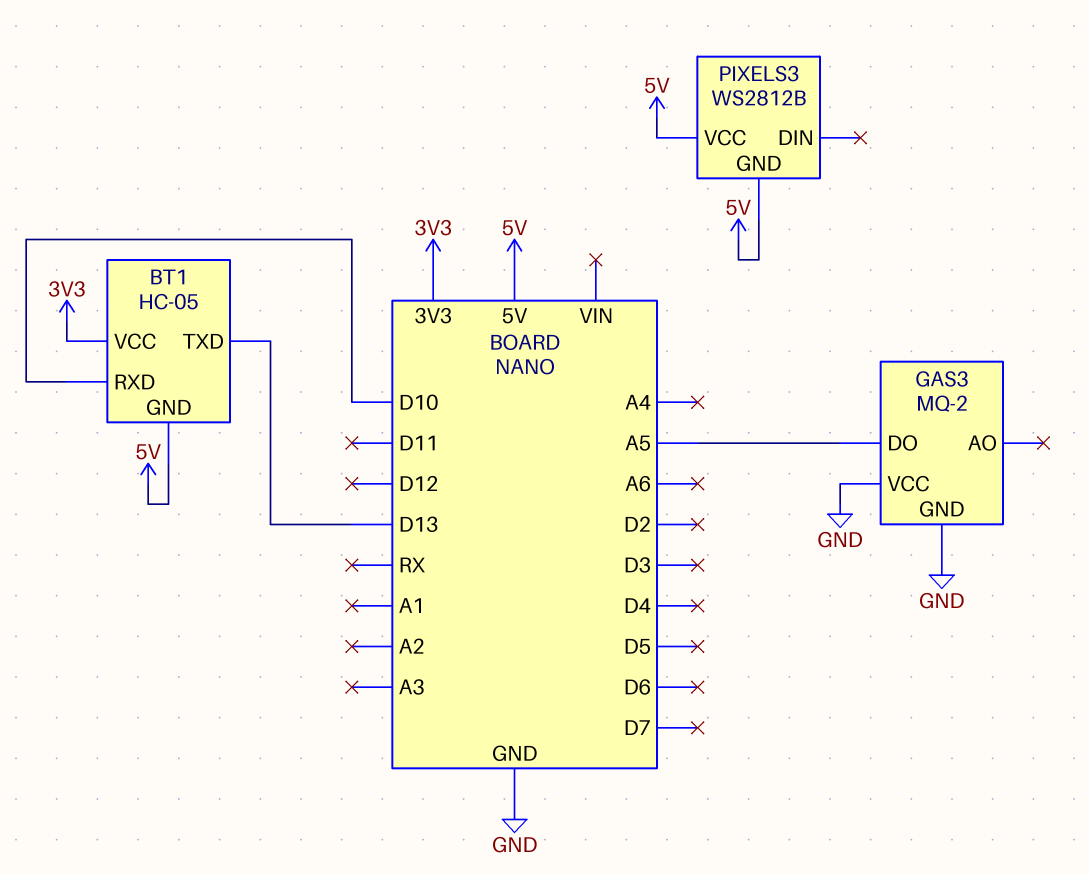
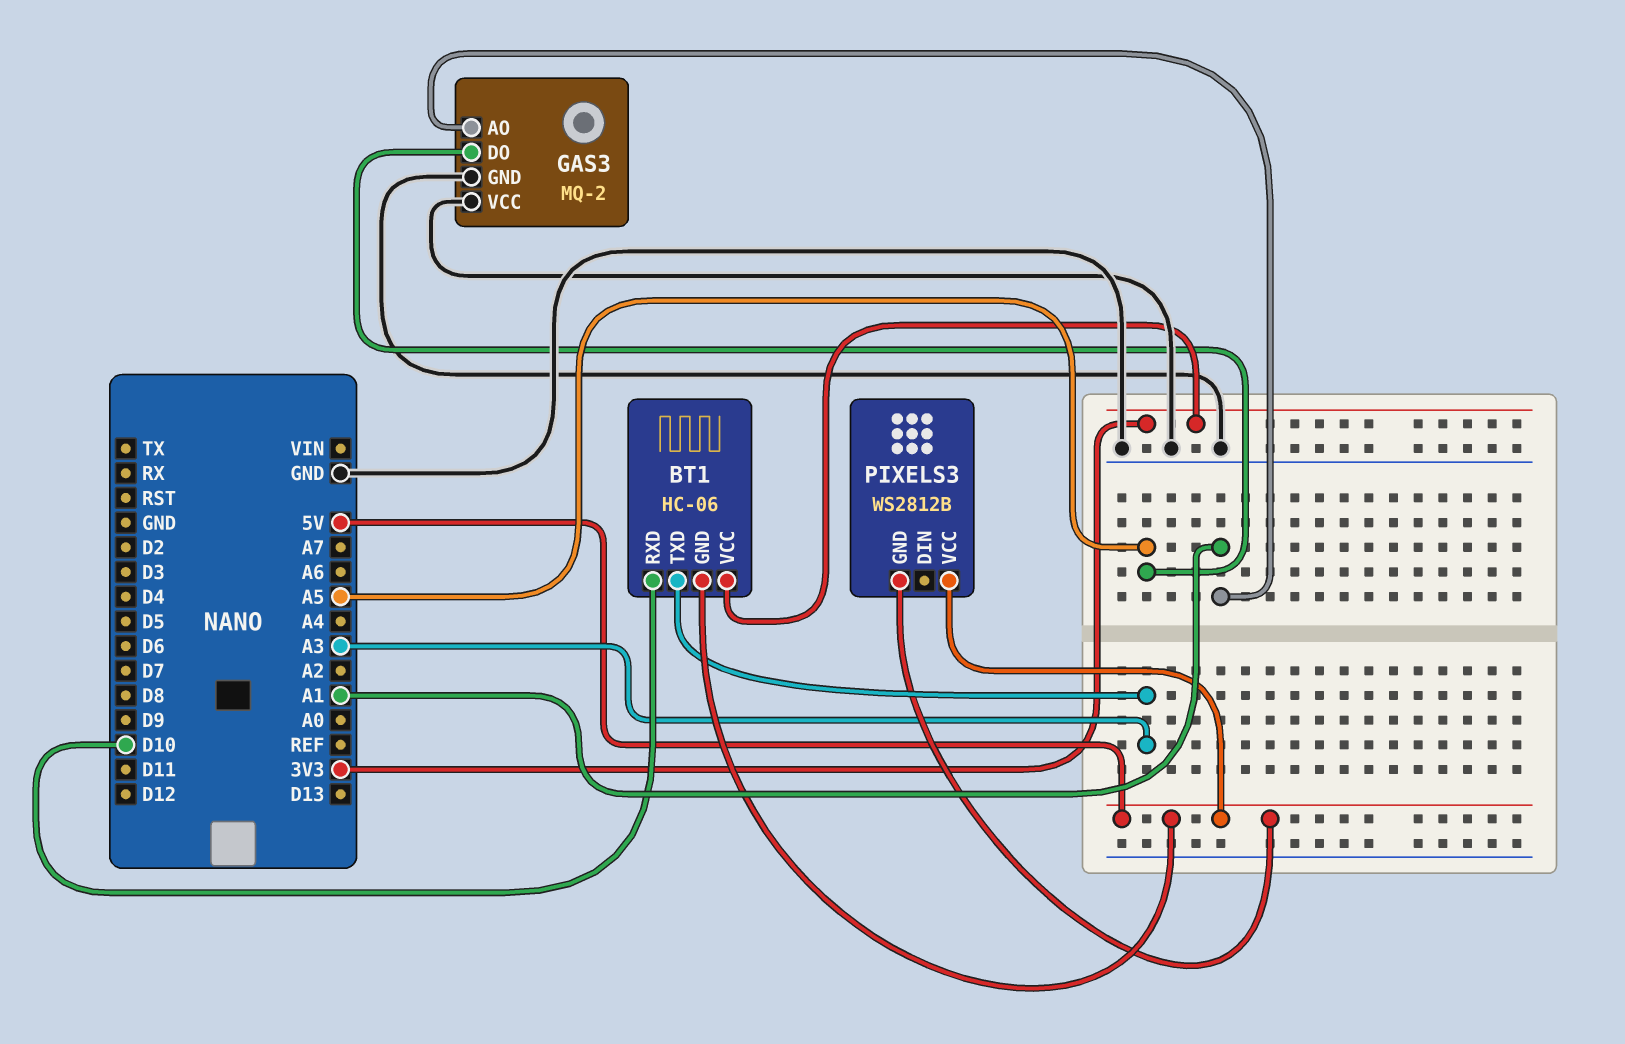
BT1: HC-05 -> HC-06
BT1 pin TXD: D13 -> A3
GAS3 pin AO: none -> A1

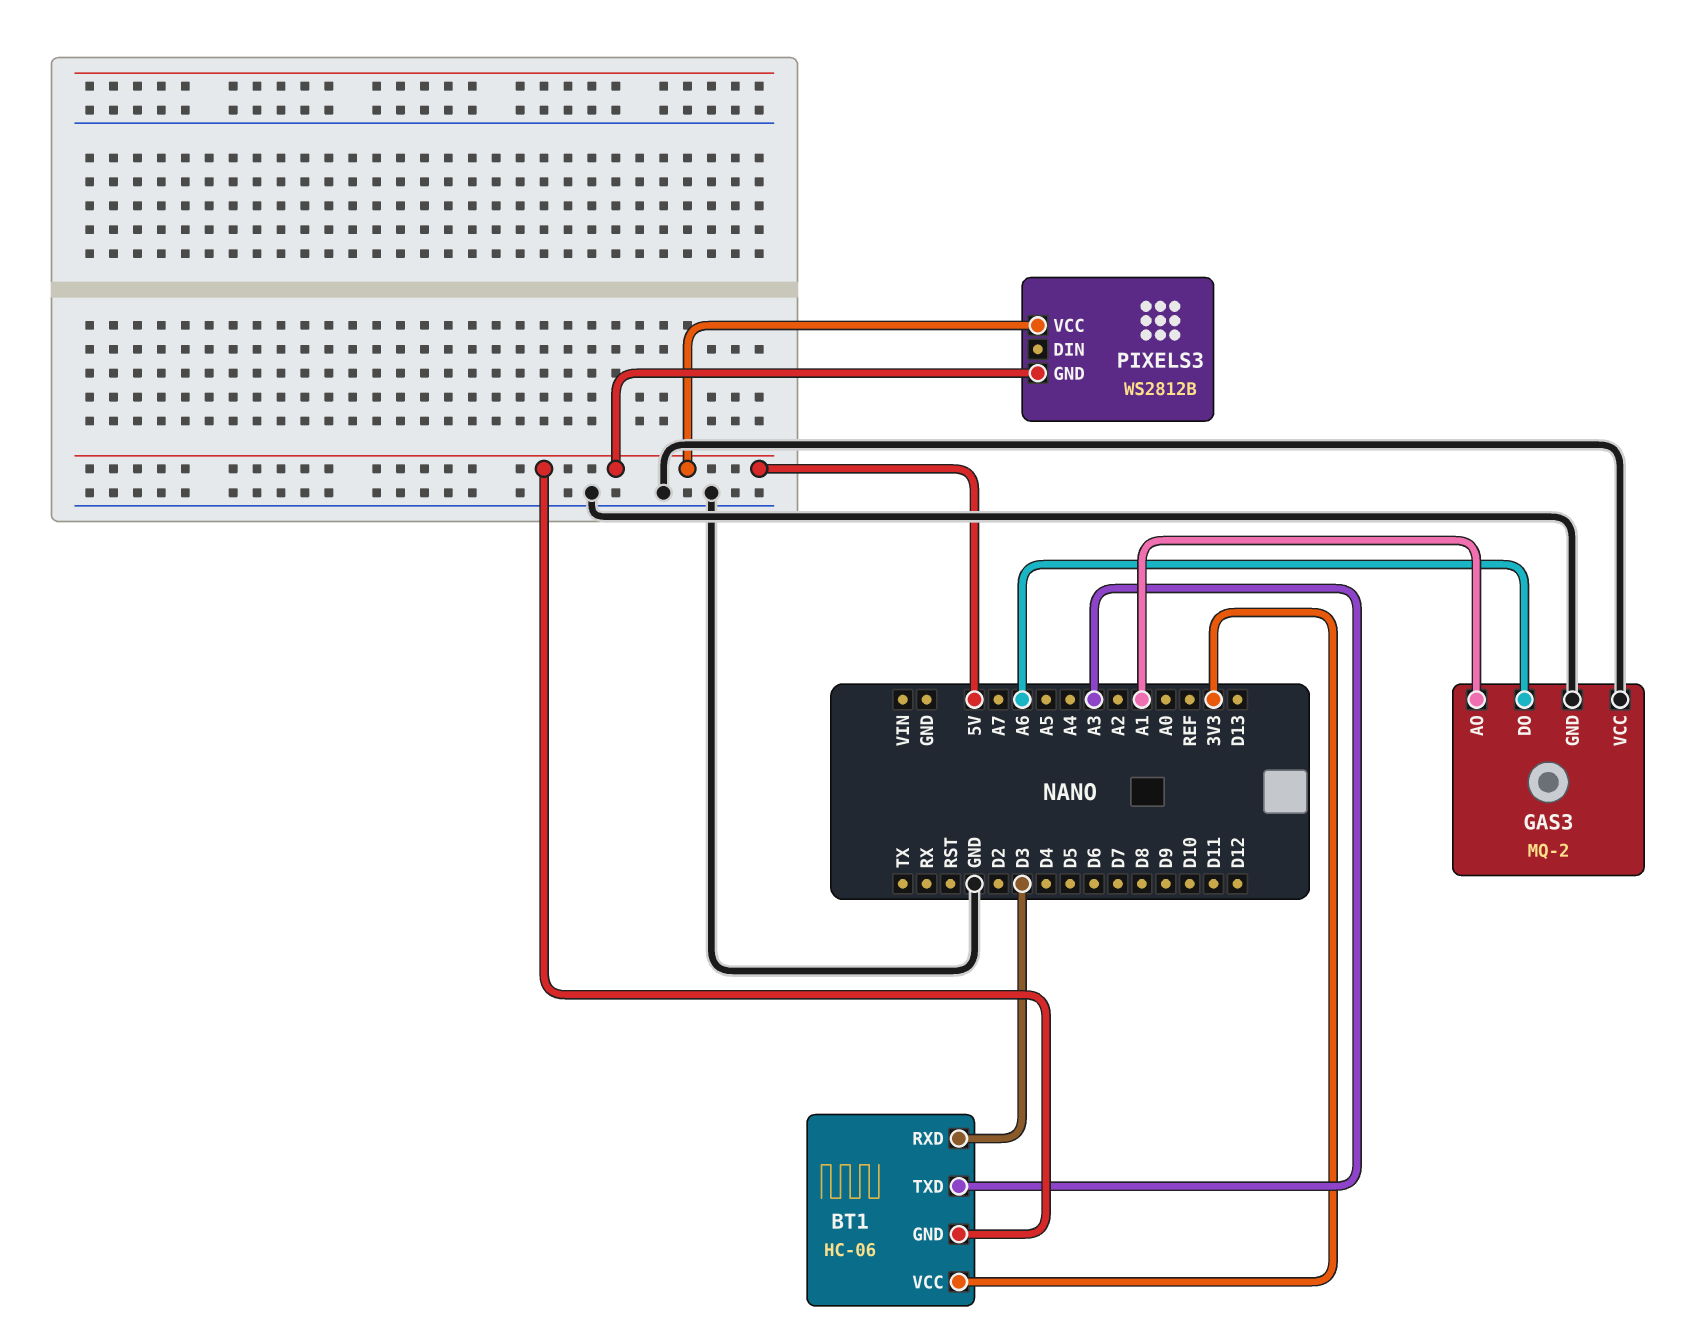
BT1 pin RXD: D10 -> D3
GAS3 pin DO: A5 -> A6

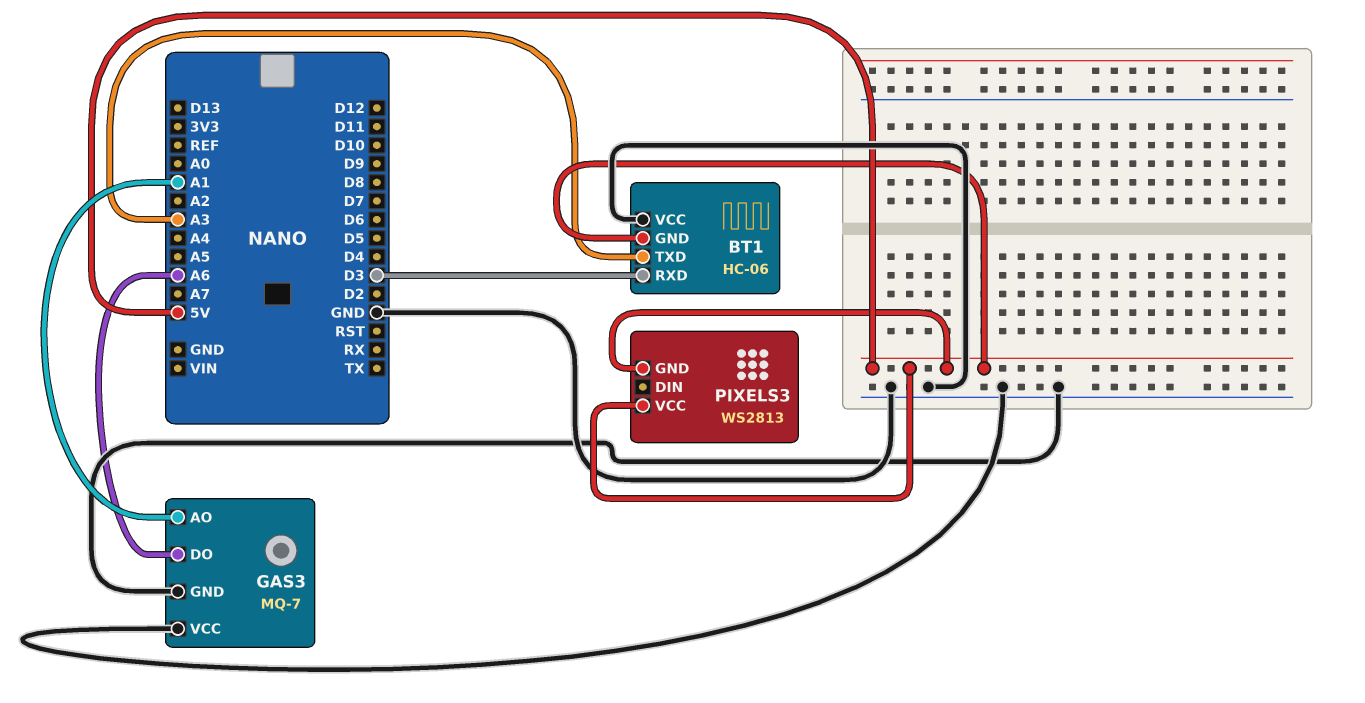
BT1 pin VCC: 3V3 -> GND
GAS3: MQ-2 -> MQ-7
PIXELS3: WS2812B -> WS2813

